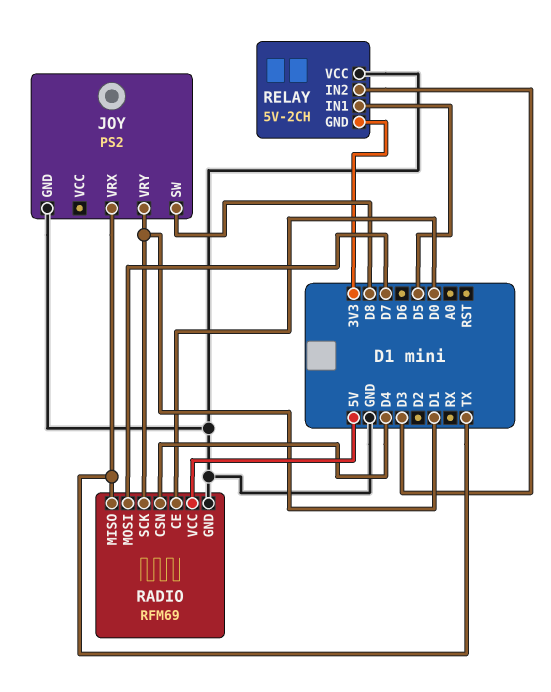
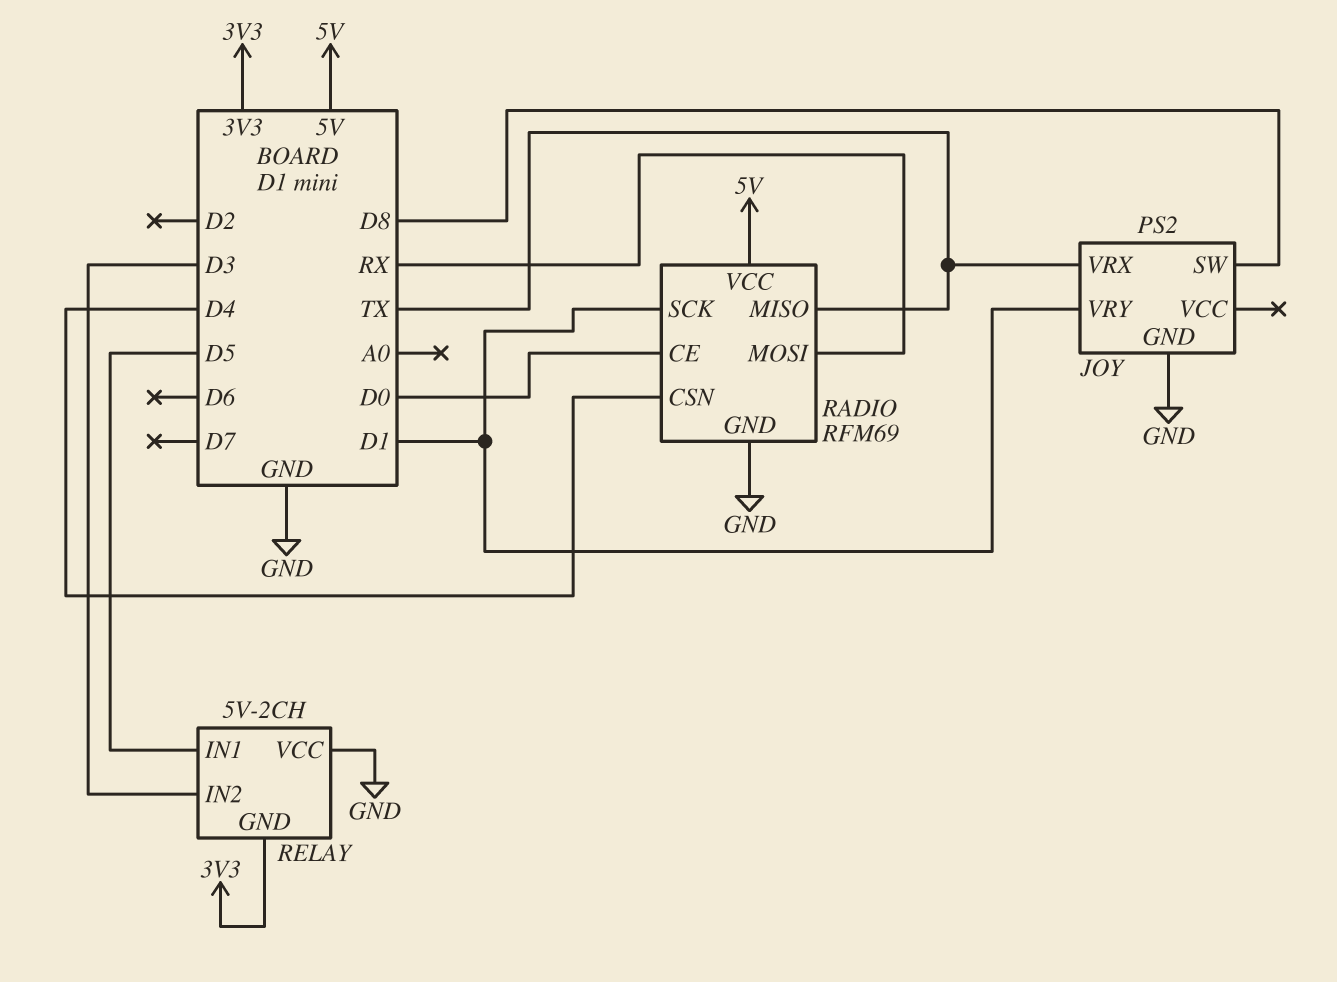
RADIO pin MOSI: D7 -> RX

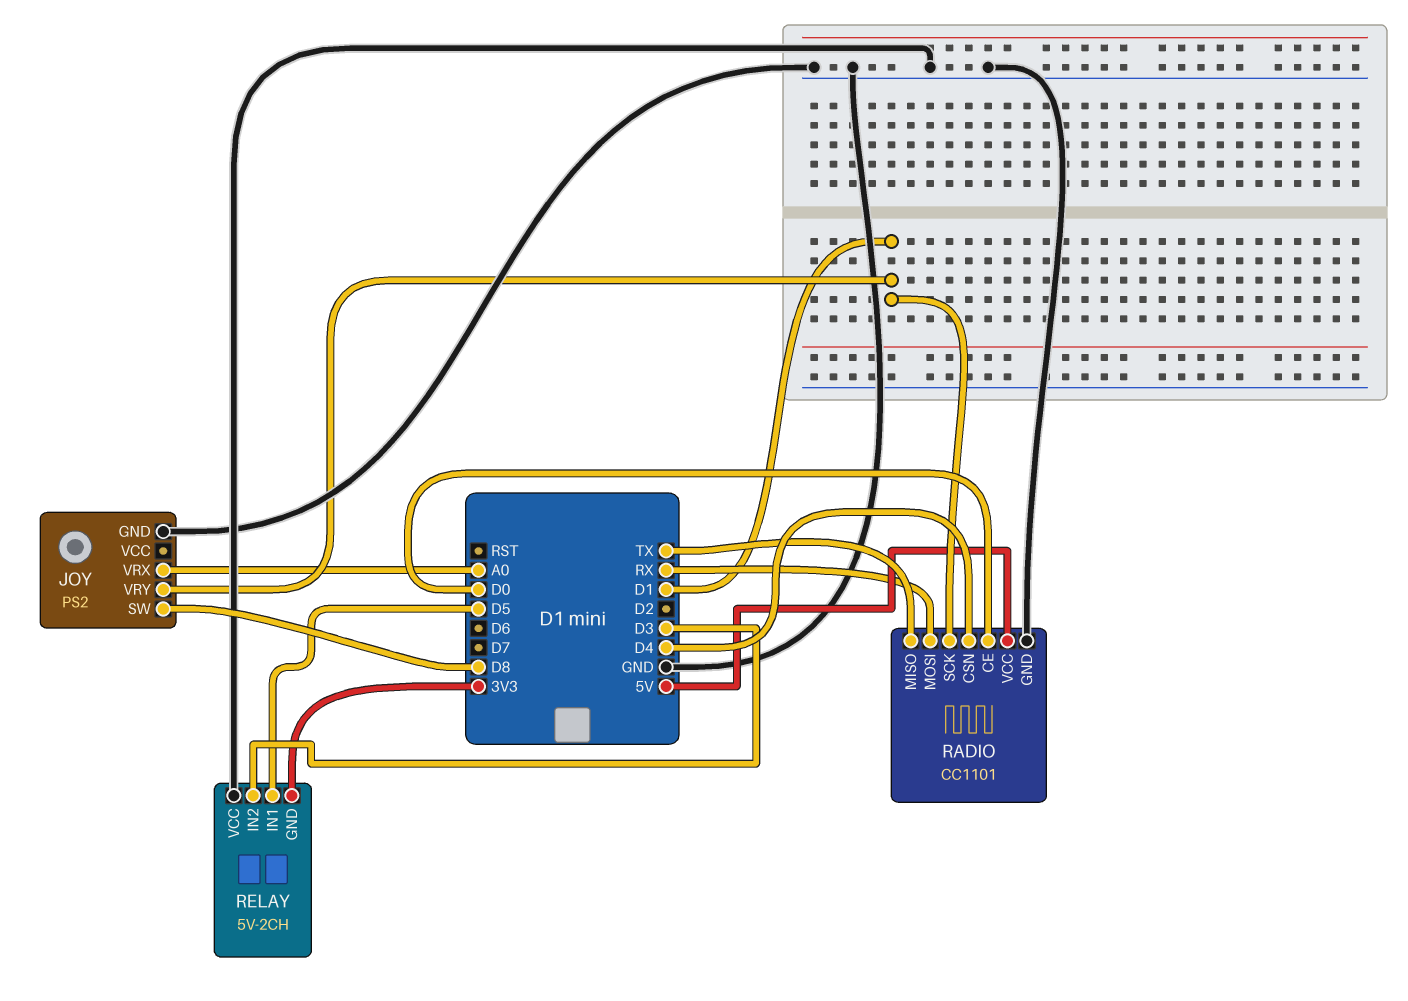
JOY pin VRX: TX -> A0
RADIO: RFM69 -> CC1101

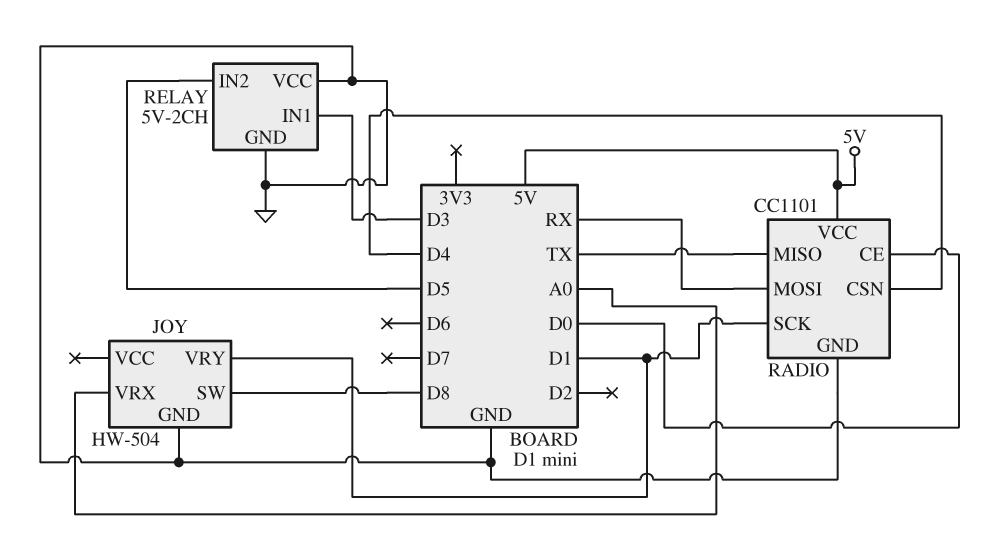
JOY: PS2 -> HW-504
RELAY pin GND: 3V3 -> GND
RELAY pin IN1: D5 -> D3
RELAY pin IN2: D3 -> D5

